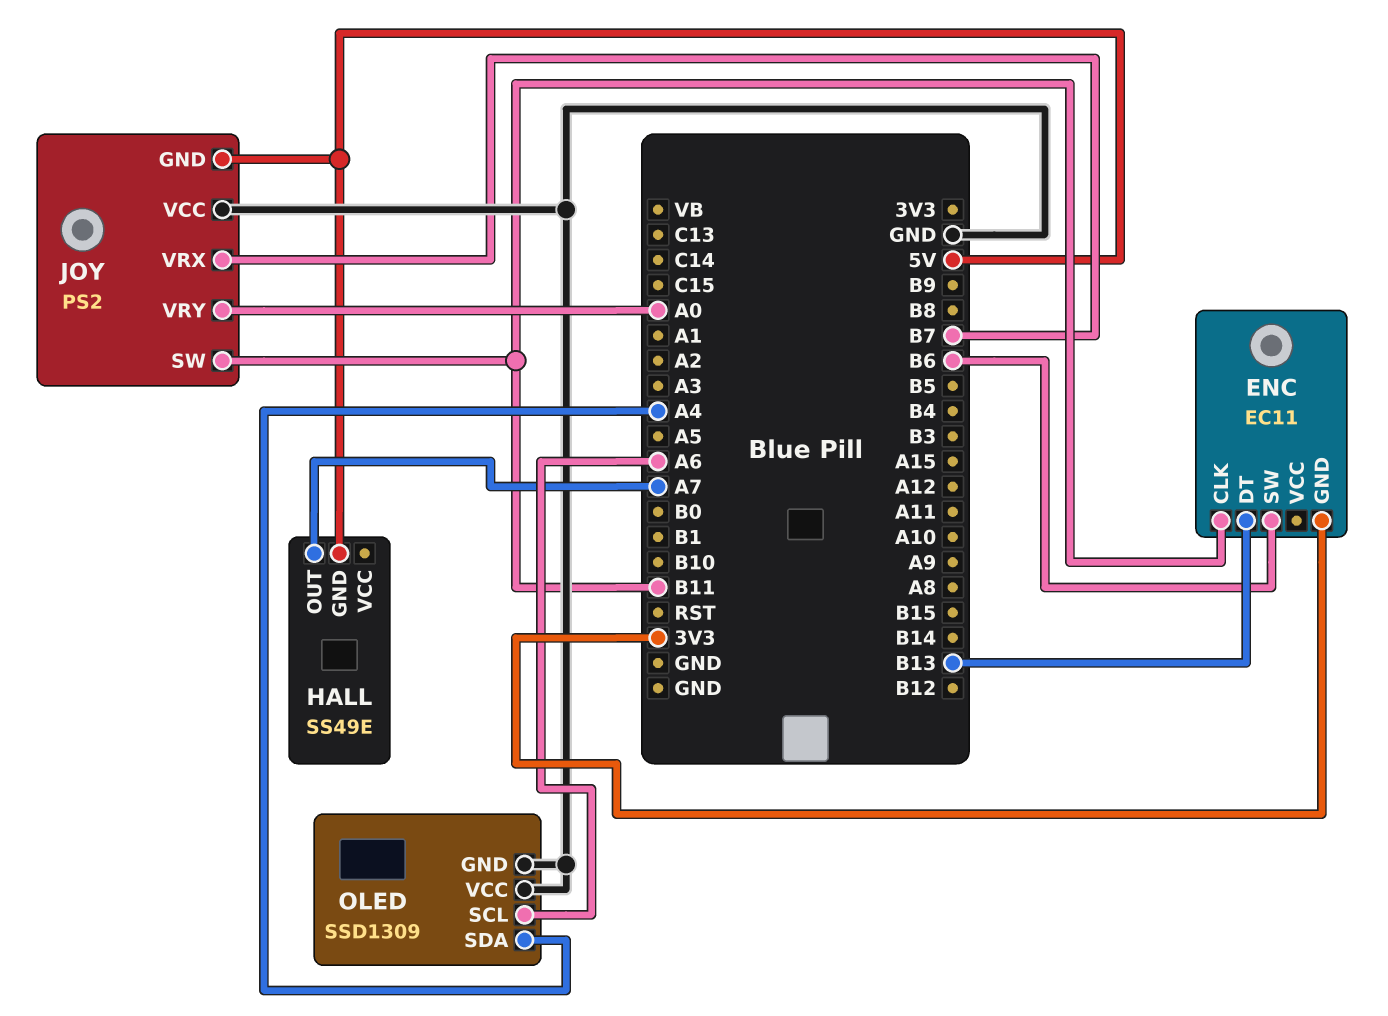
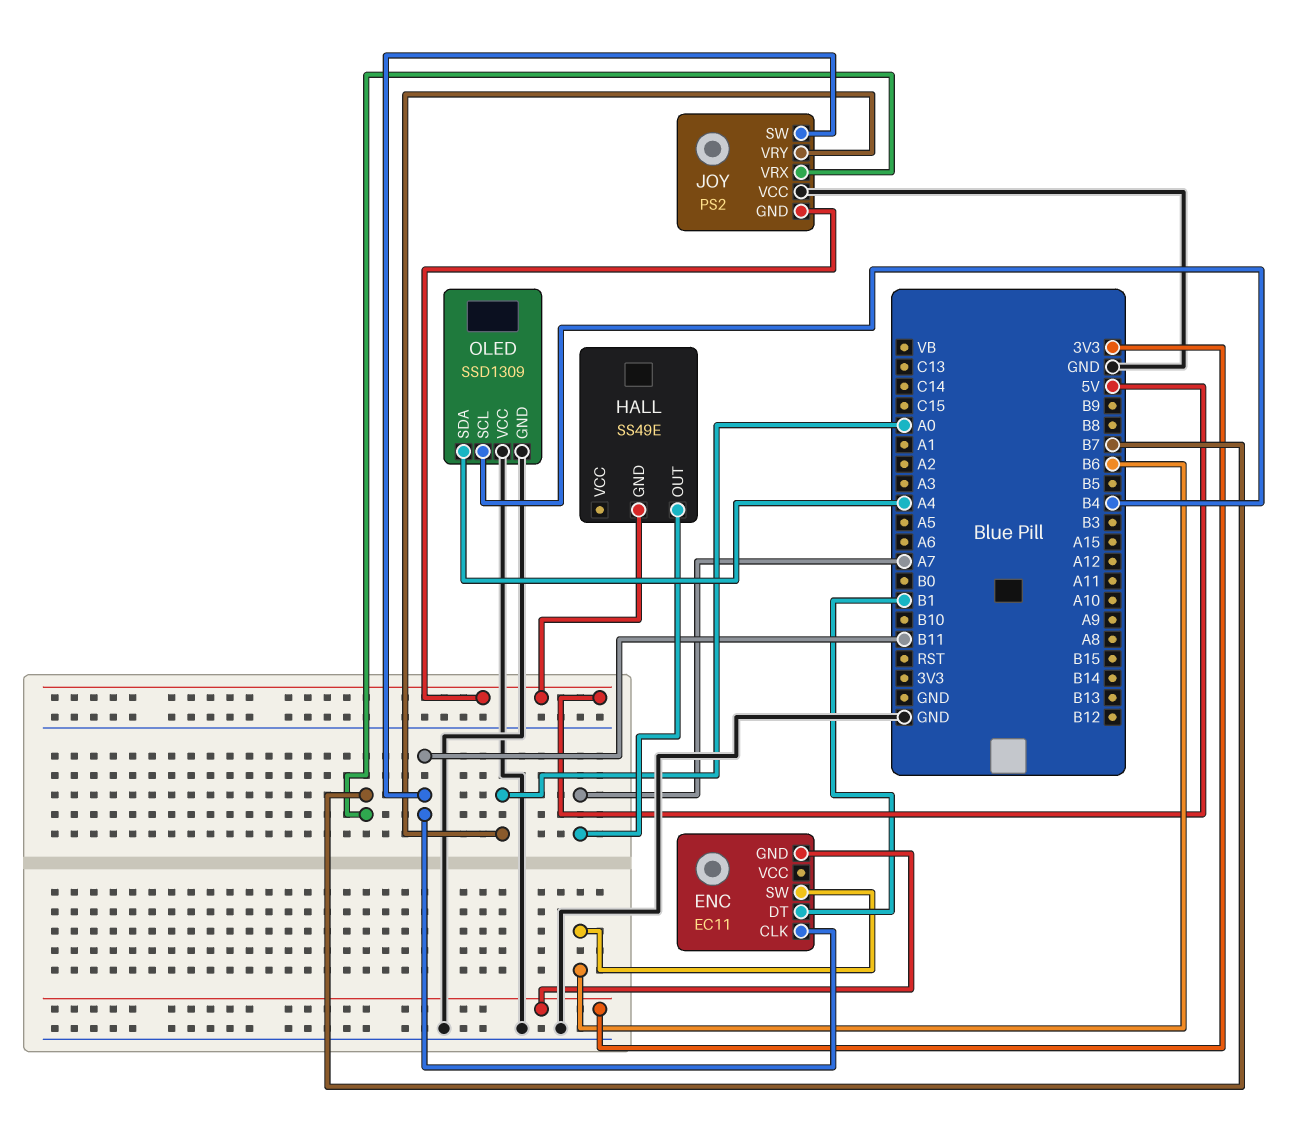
ENC pin DT: B13 -> B1
OLED pin SCL: A6 -> B4

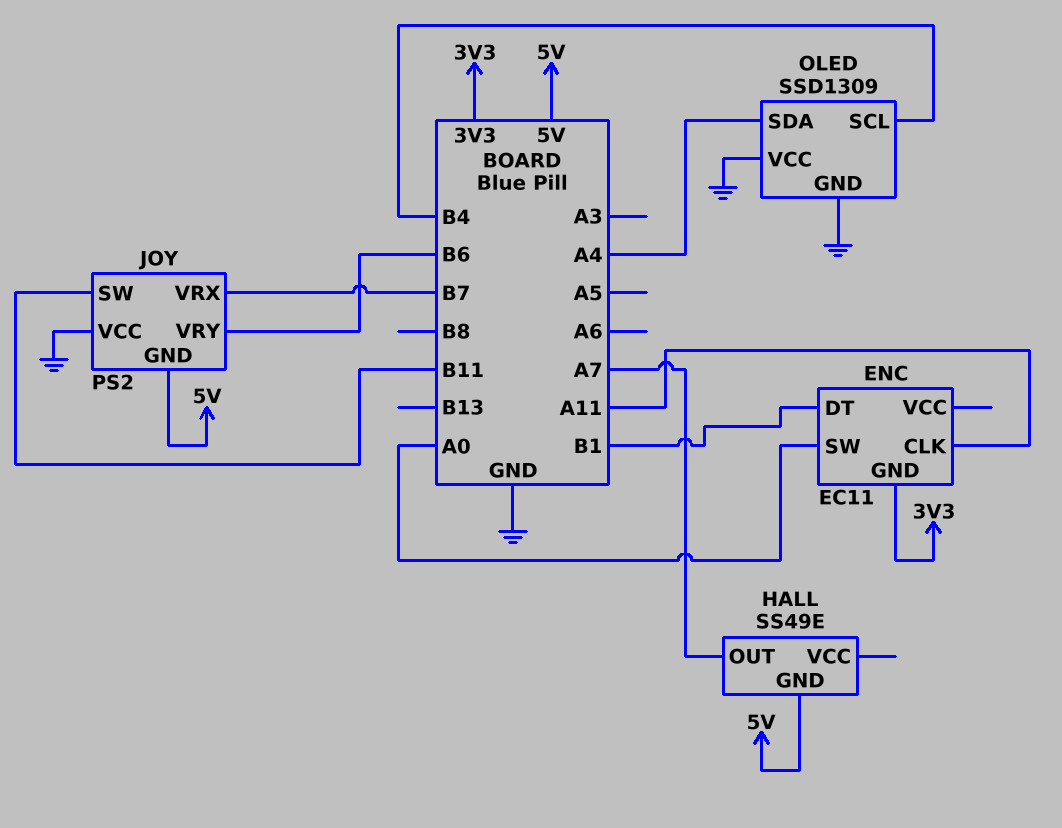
ENC pin CLK: B11 -> A11
ENC pin SW: B6 -> A0
JOY pin VRY: A0 -> B6

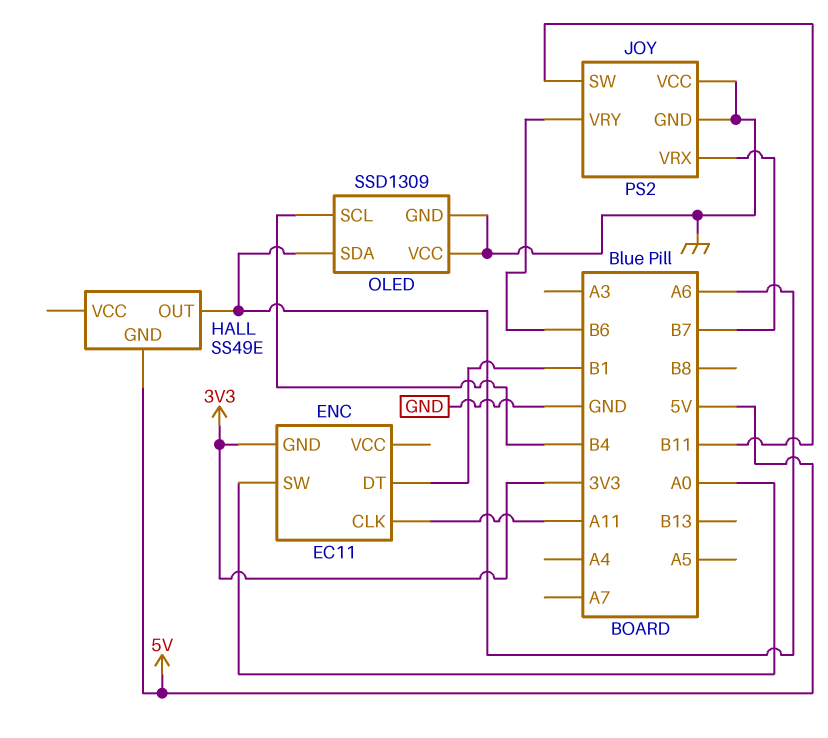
HALL pin OUT: A7 -> A6
JOY pin GND: 5V -> GND
OLED pin SDA: A4 -> A6

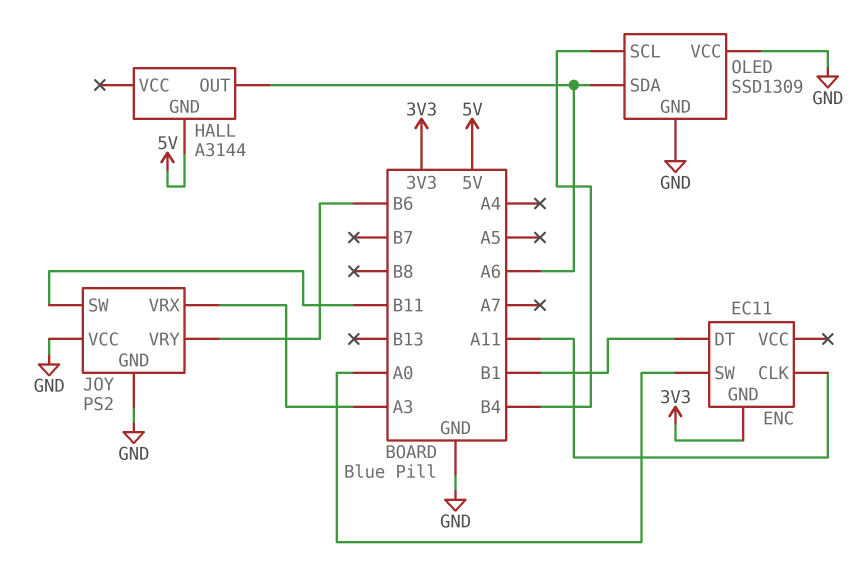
HALL: SS49E -> A3144
JOY pin VRX: B7 -> A3

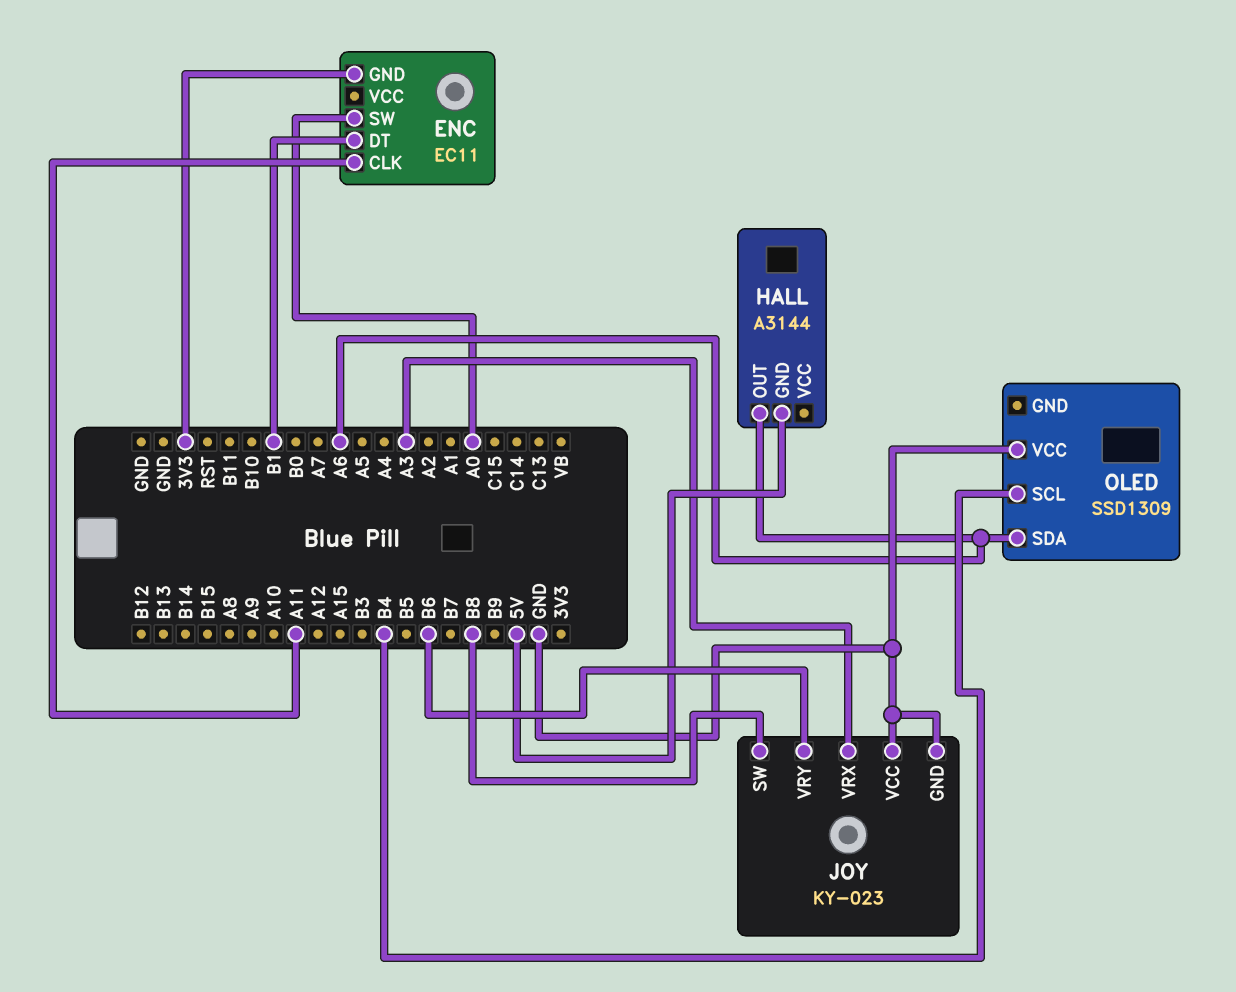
JOY: PS2 -> KY-023
JOY pin SW: B11 -> B8
OLED pin GND: GND -> none

